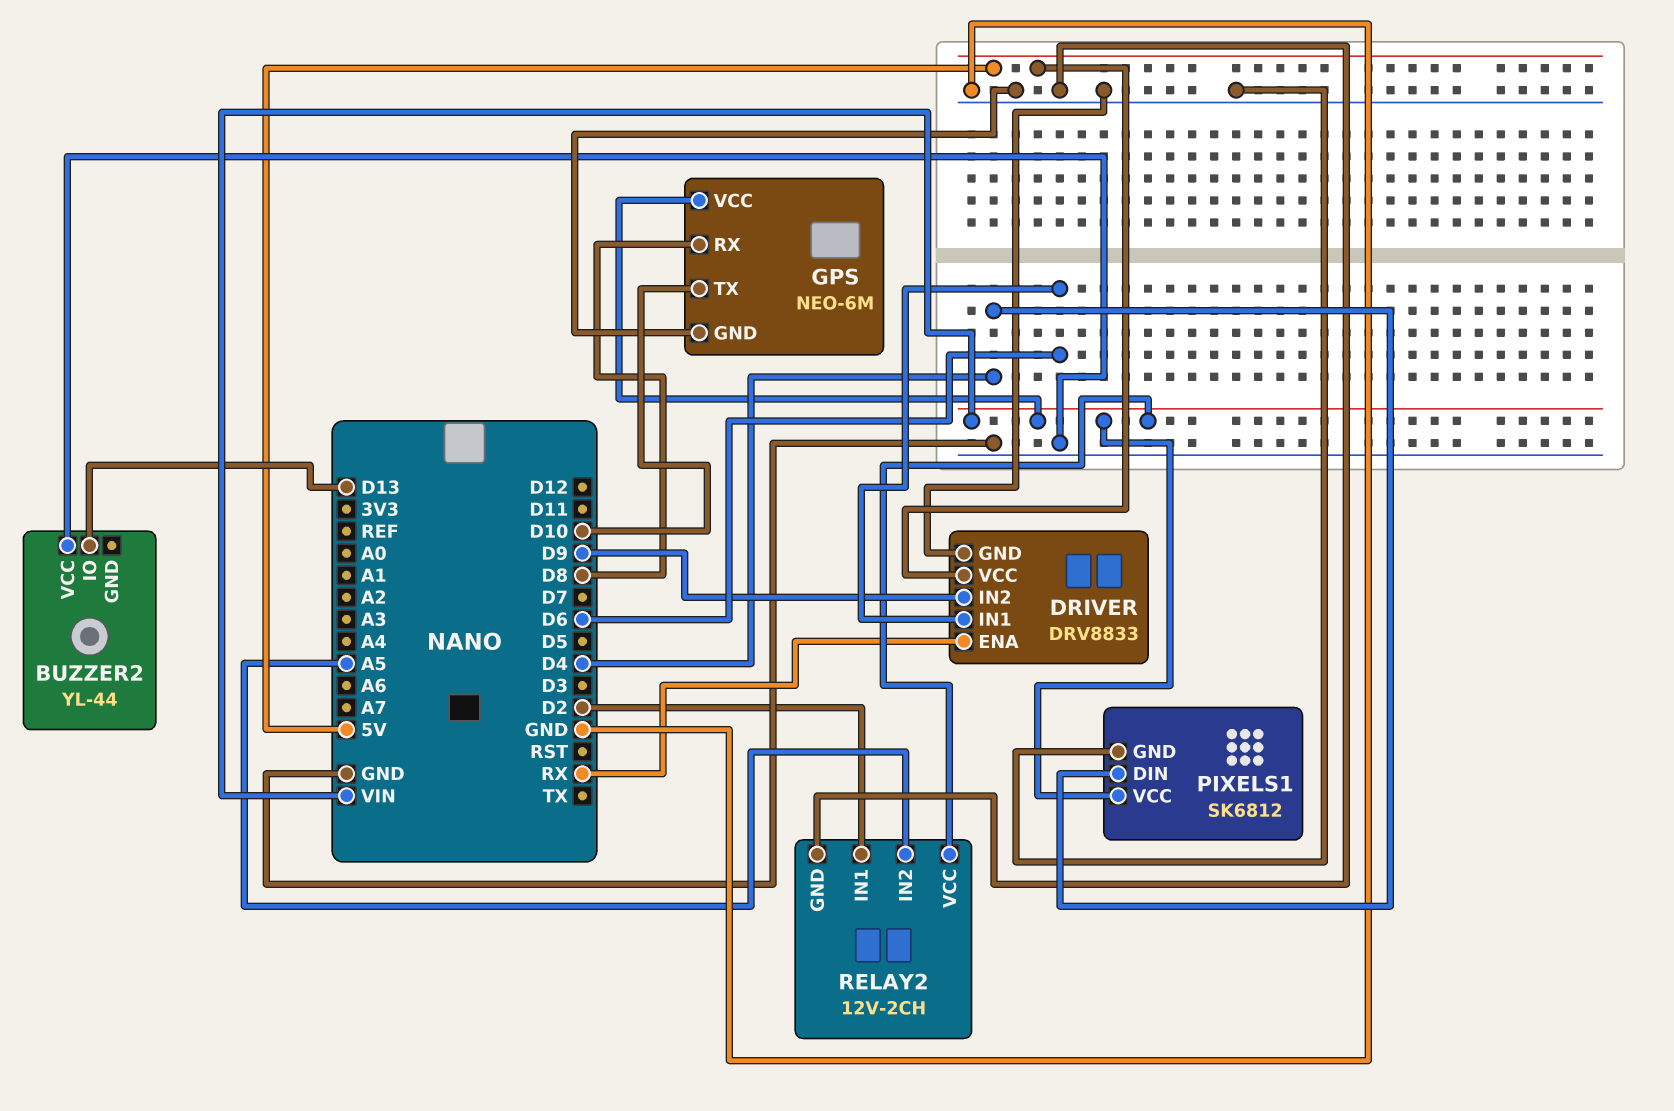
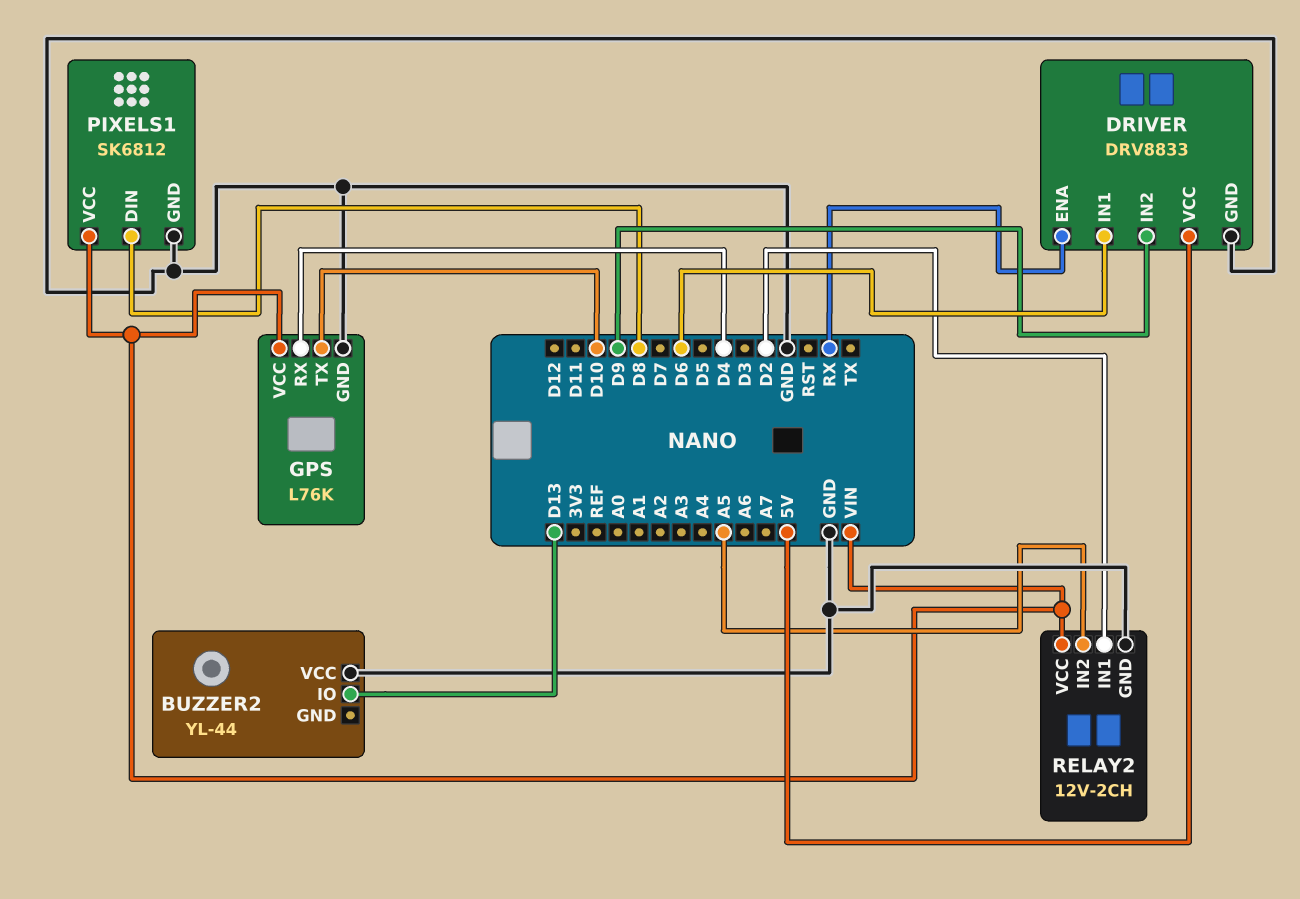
GPS: NEO-6M -> L76K
GPS pin RX: D8 -> D4
PIXELS1 pin DIN: D4 -> D8

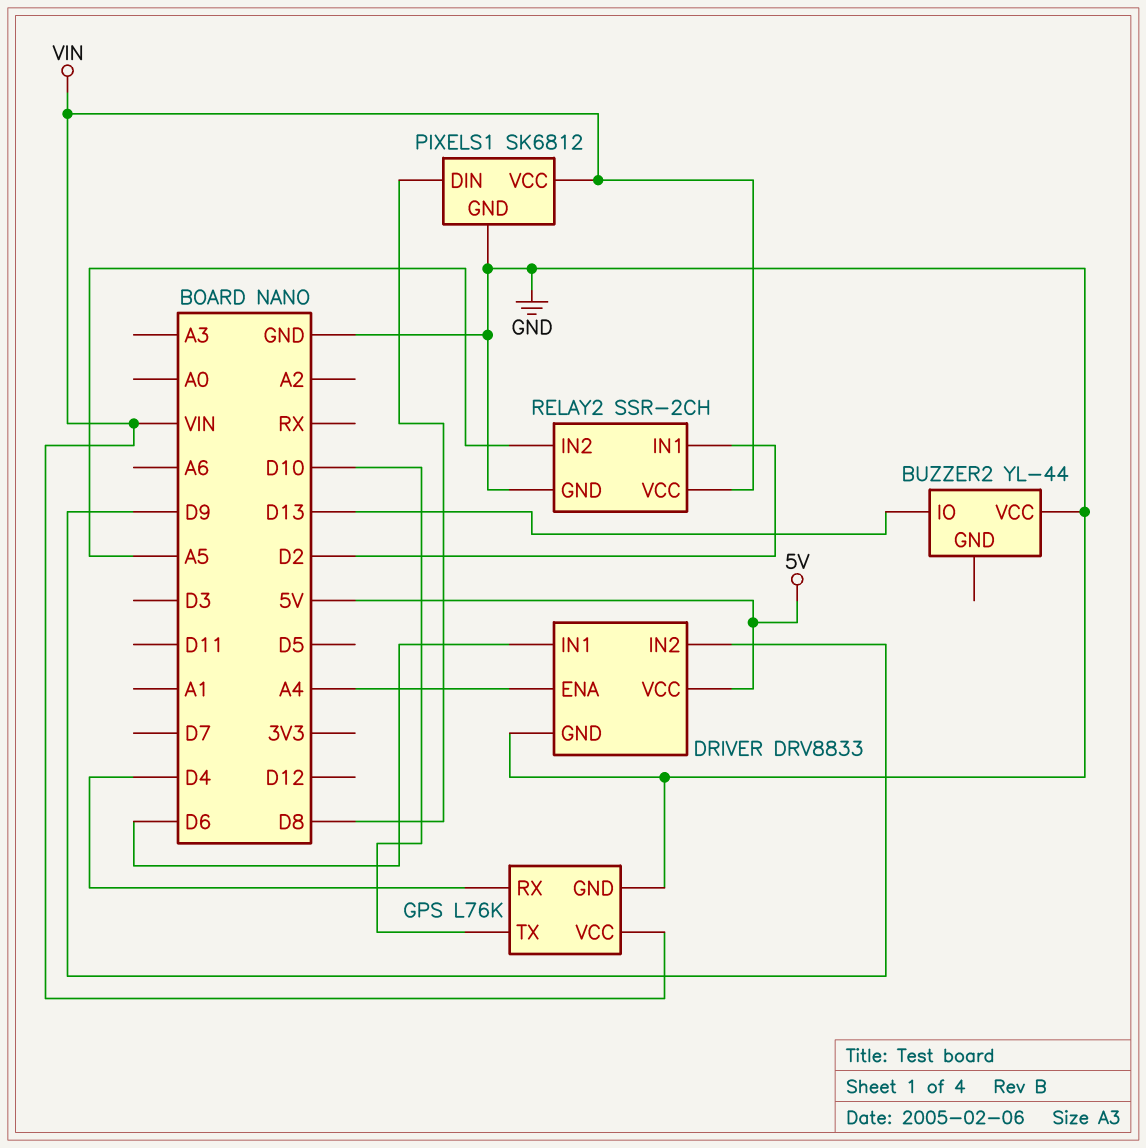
DRIVER pin ENA: RX -> A4
RELAY2: 12V-2CH -> SSR-2CH

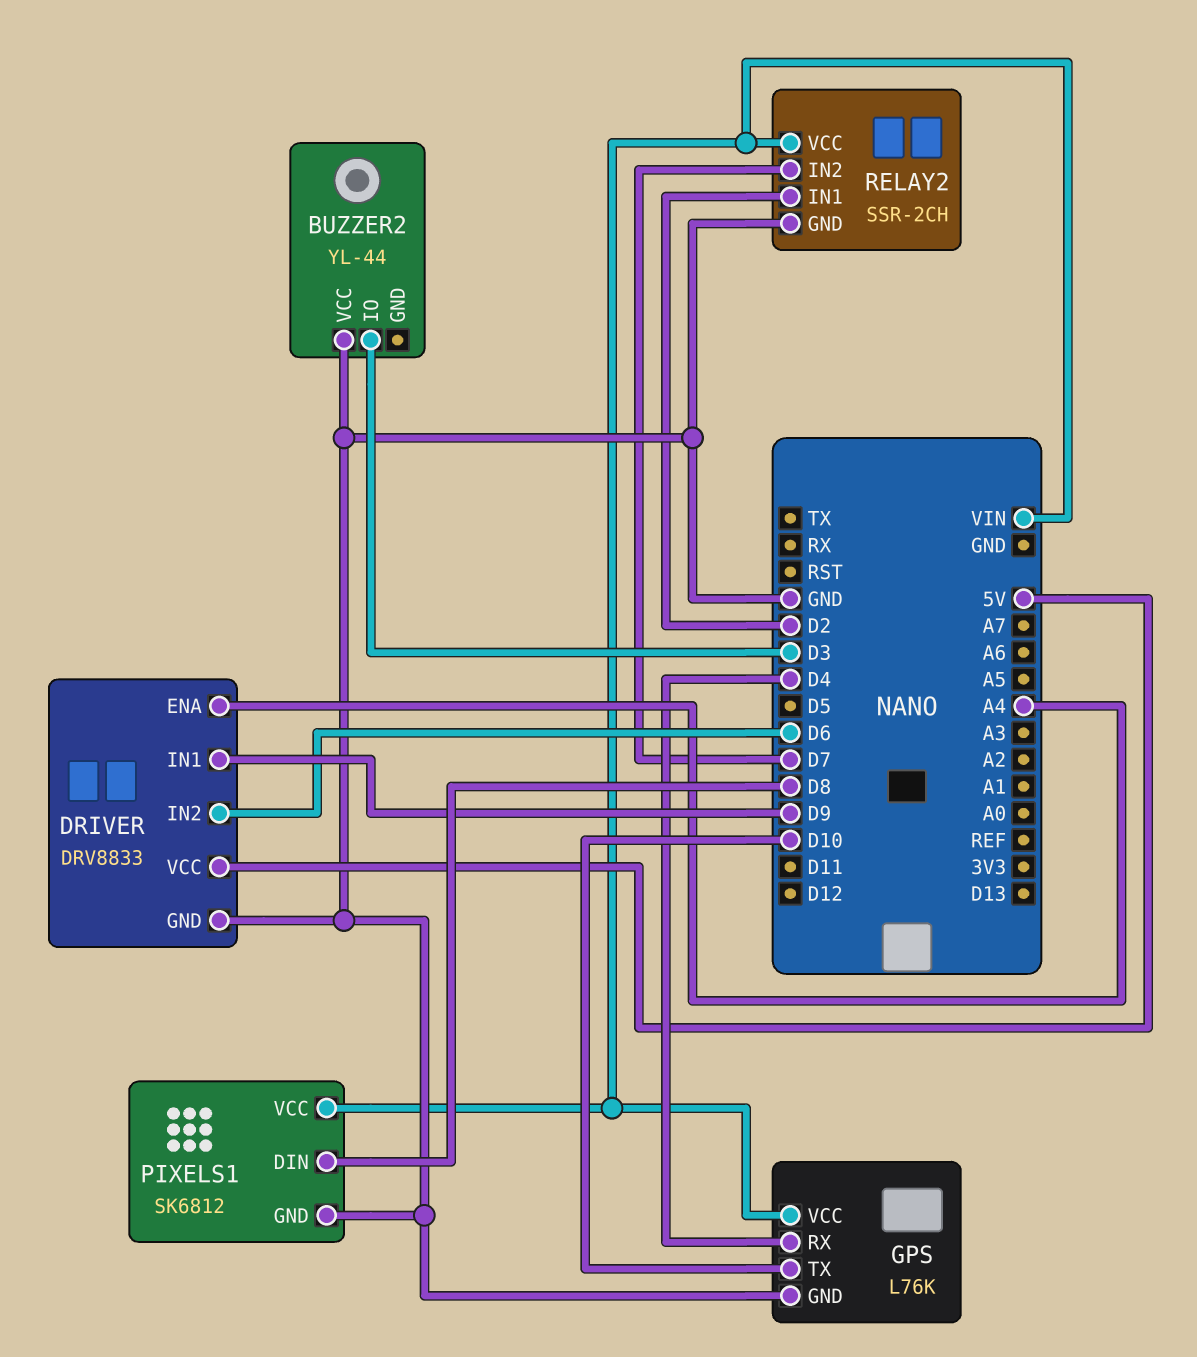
BUZZER2 pin IO: D13 -> D3
DRIVER pin IN1: D6 -> D9
DRIVER pin IN2: D9 -> D6
RELAY2 pin IN2: A5 -> D7

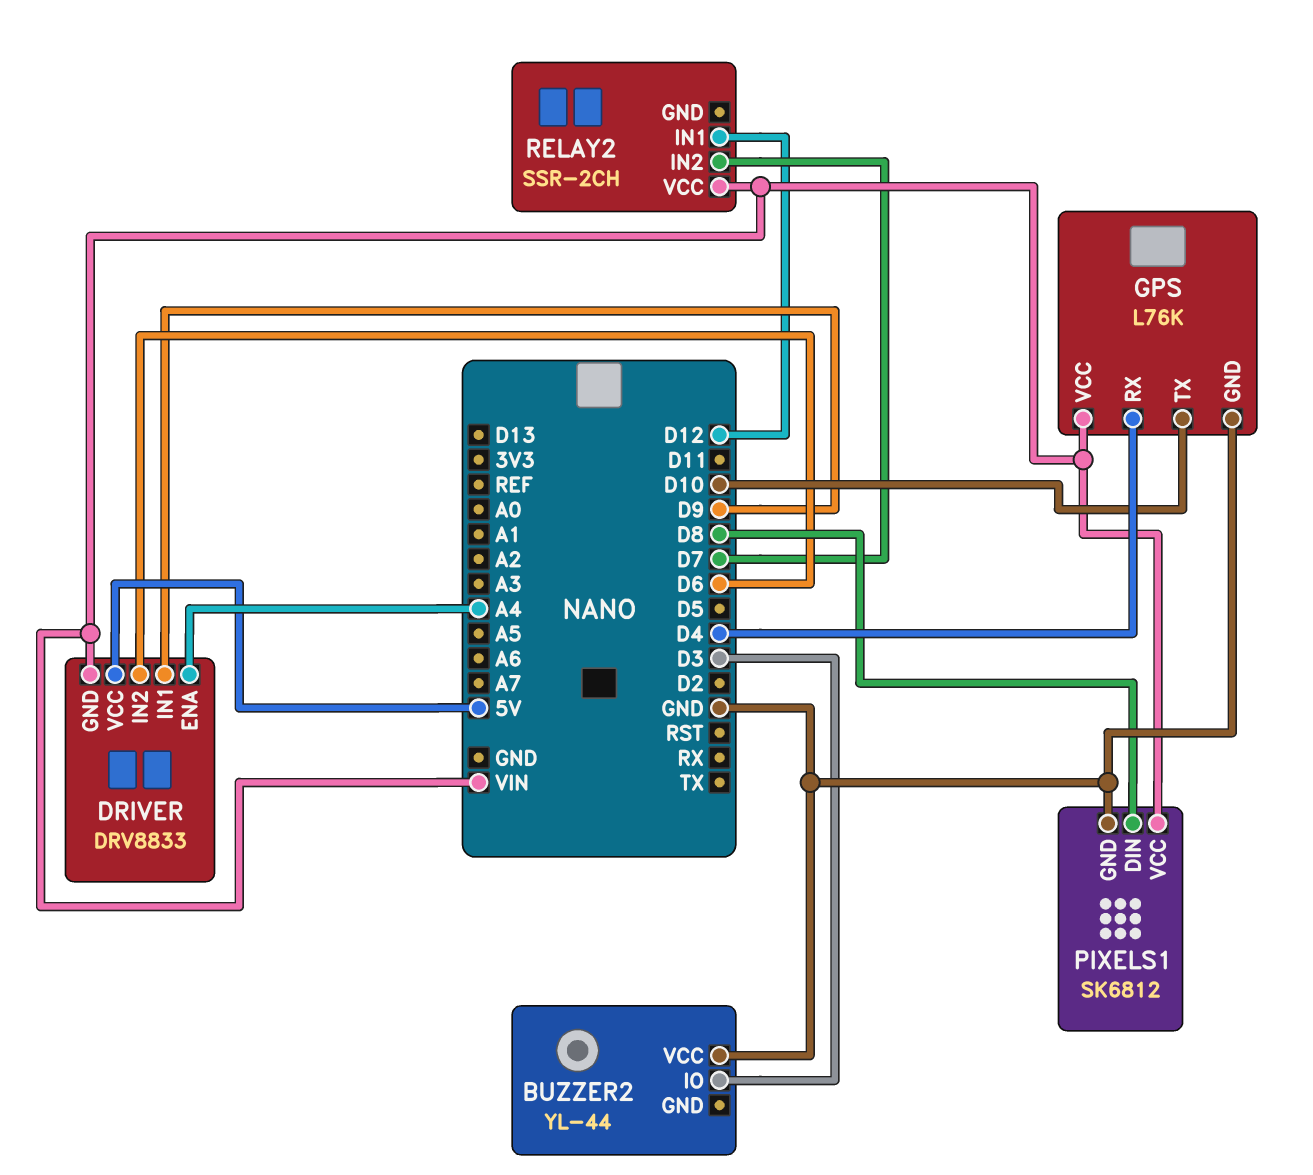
DRIVER pin GND: GND -> VIN
RELAY2 pin GND: GND -> none
RELAY2 pin IN1: D2 -> D12

